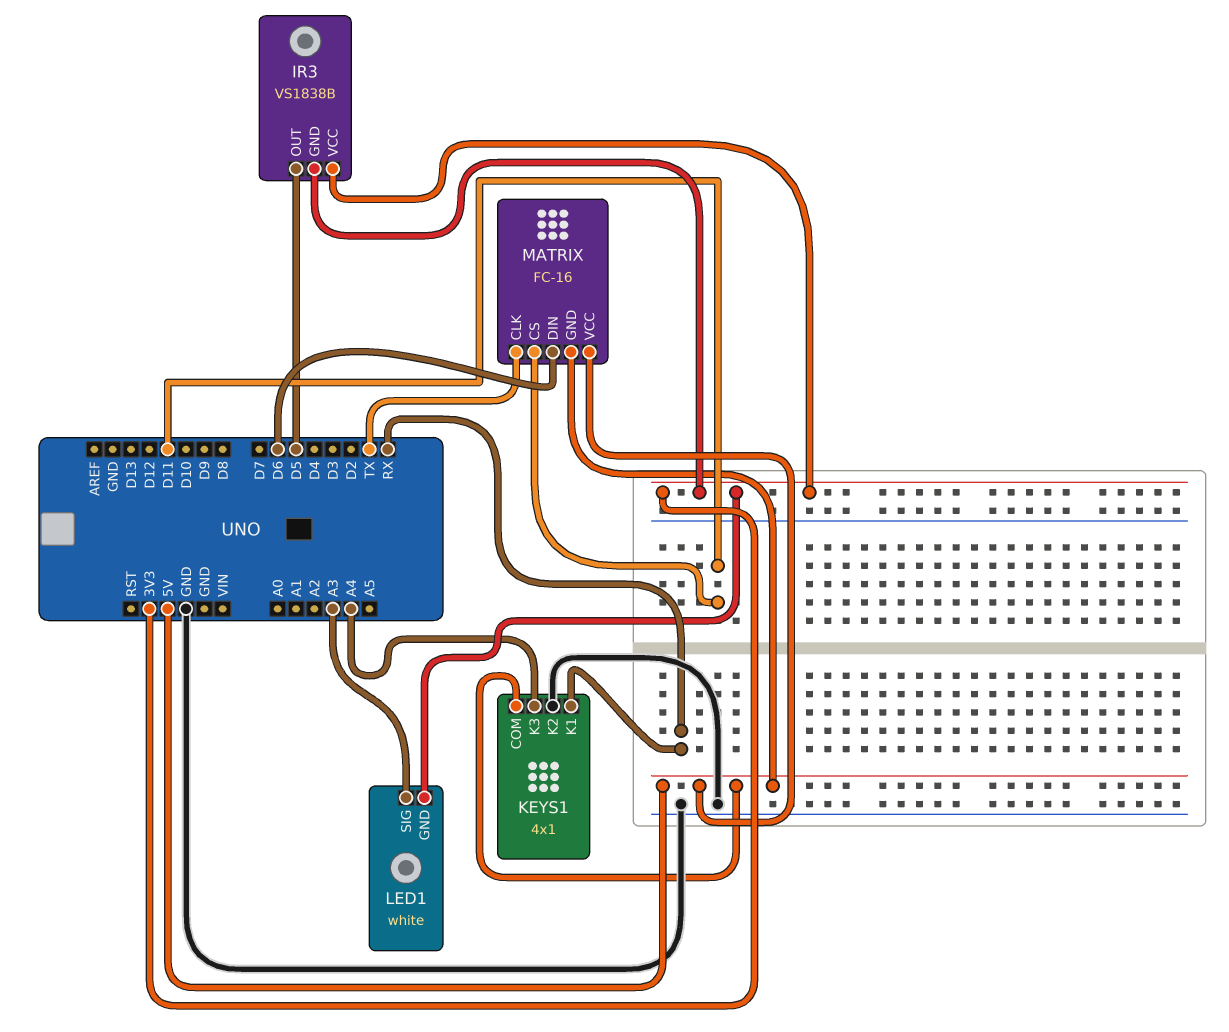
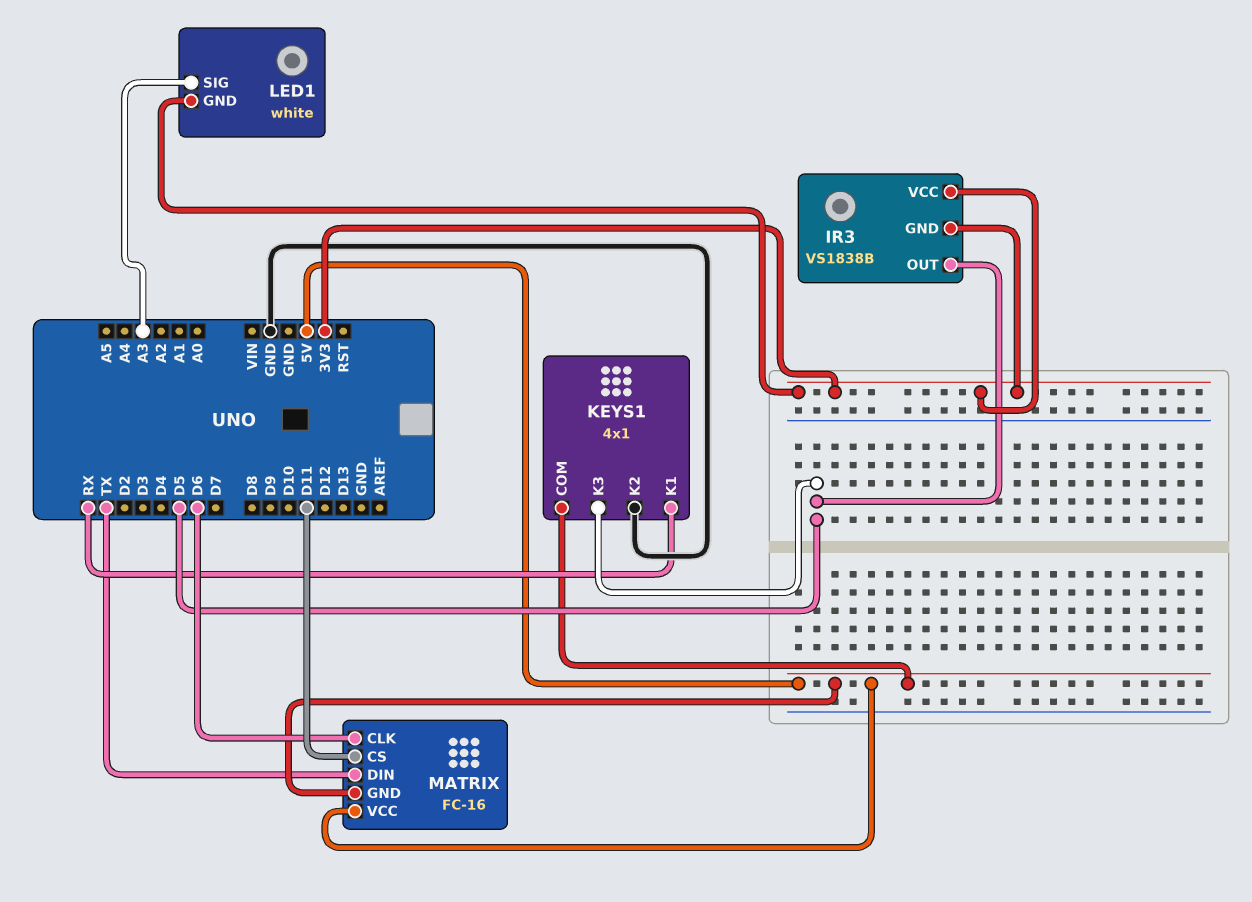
KEYS1 pin K3: A4 -> D5
MATRIX pin CLK: TX -> D6
MATRIX pin DIN: D6 -> TX

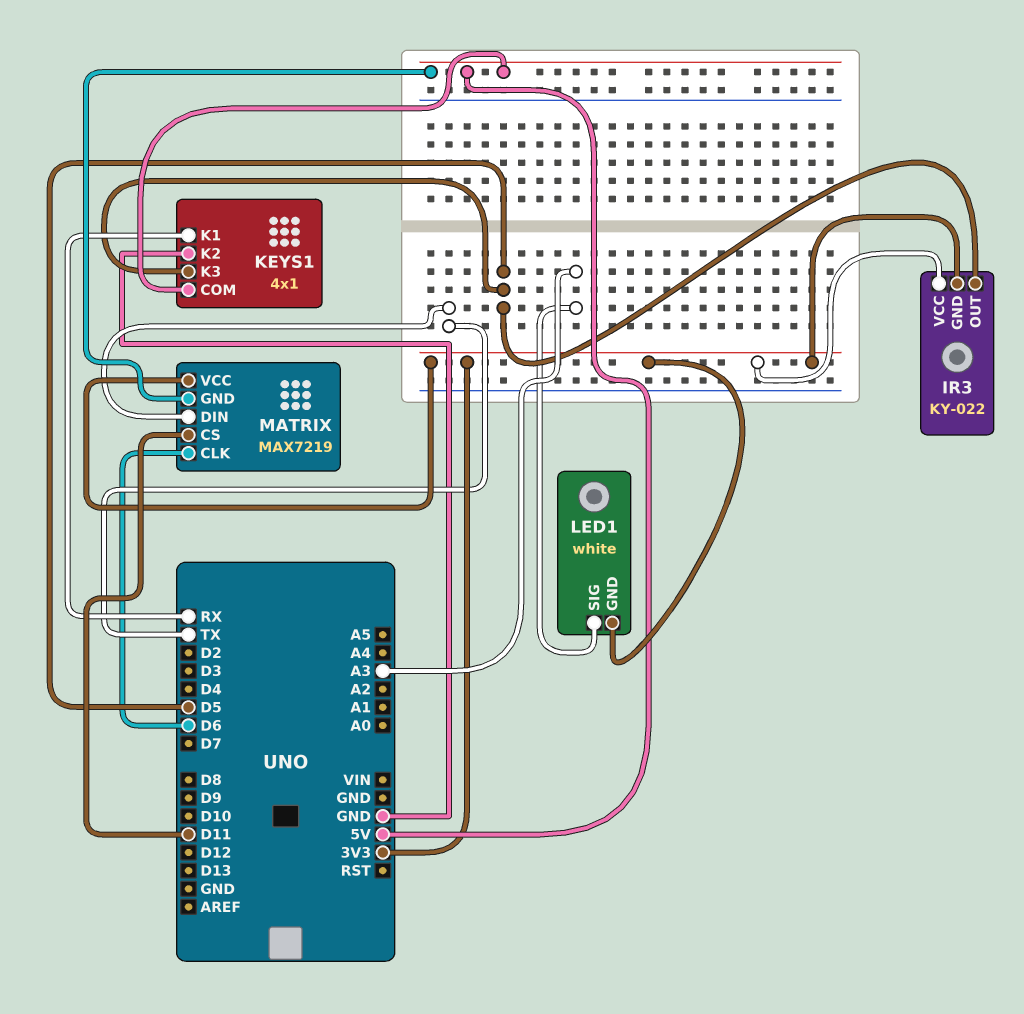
IR3: VS1838B -> KY-022
MATRIX: FC-16 -> MAX7219
MATRIX pin VCC: 5V -> 3V3

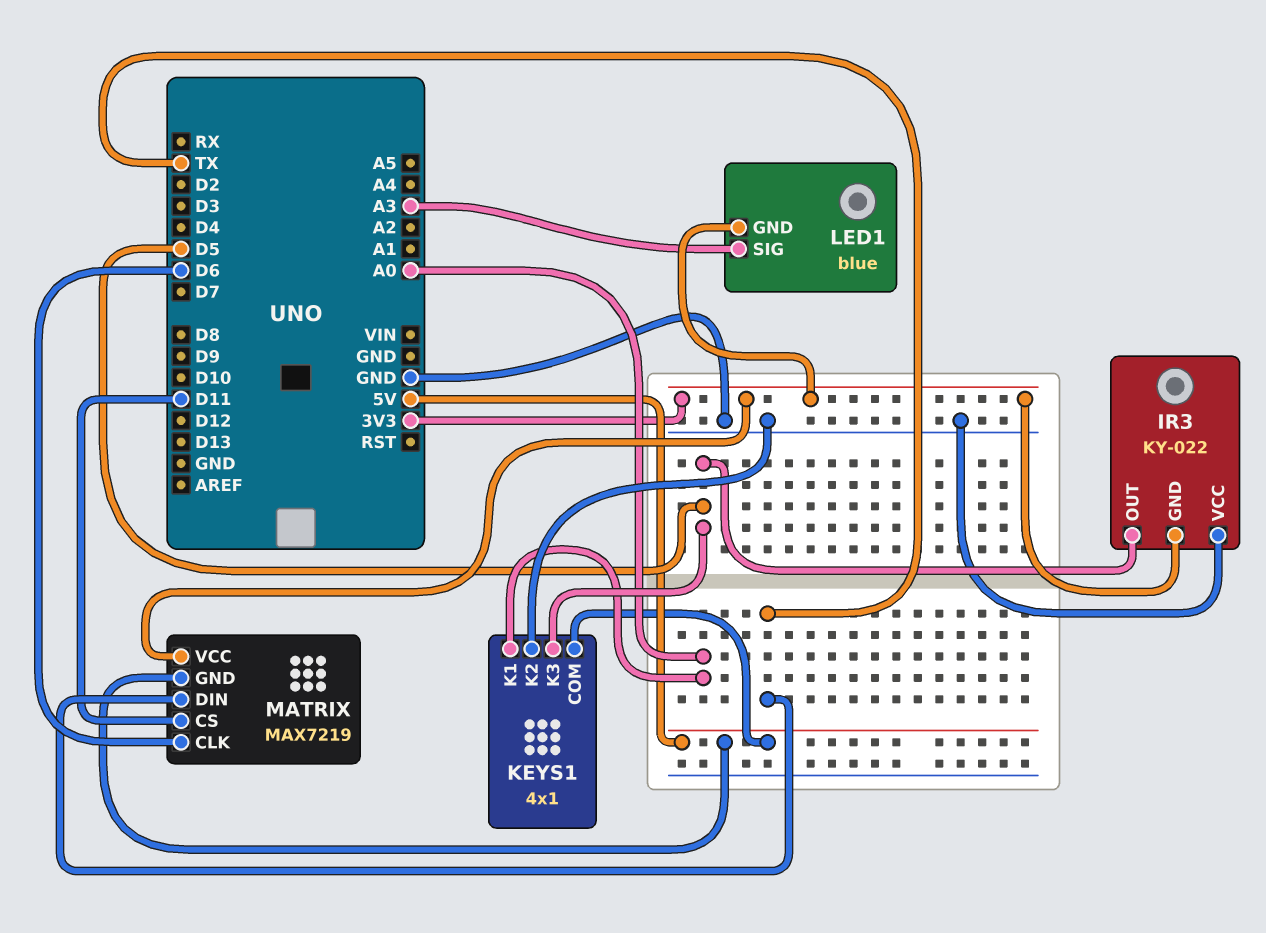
IR3 pin VCC: 3V3 -> GND
KEYS1 pin K1: RX -> A0
LED1: white -> blue

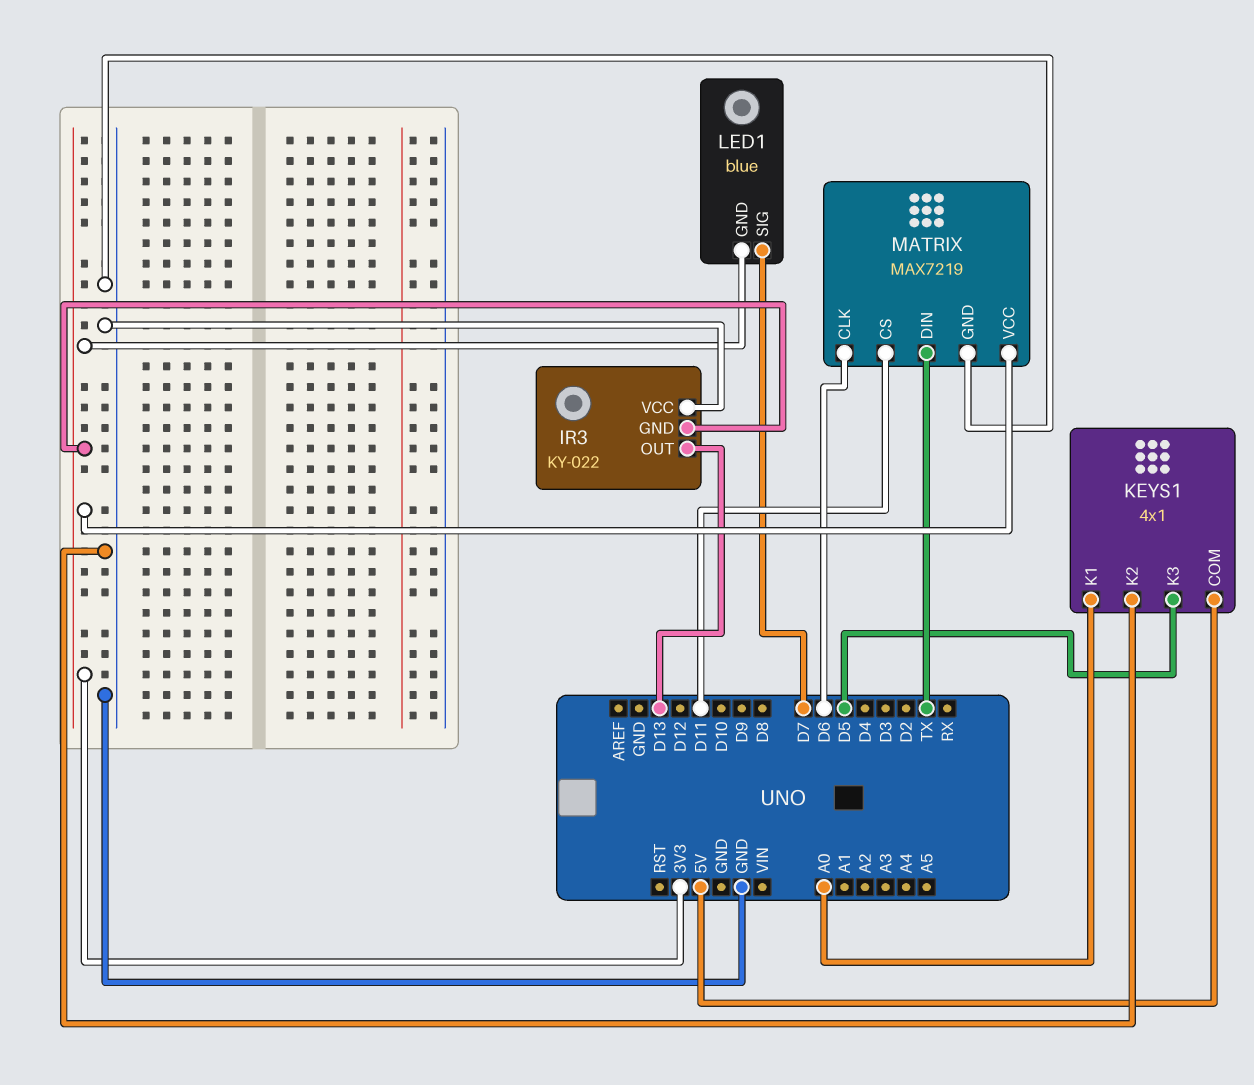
IR3 pin OUT: D5 -> D13
LED1 pin SIG: A3 -> D7
MATRIX pin GND: 5V -> GND

